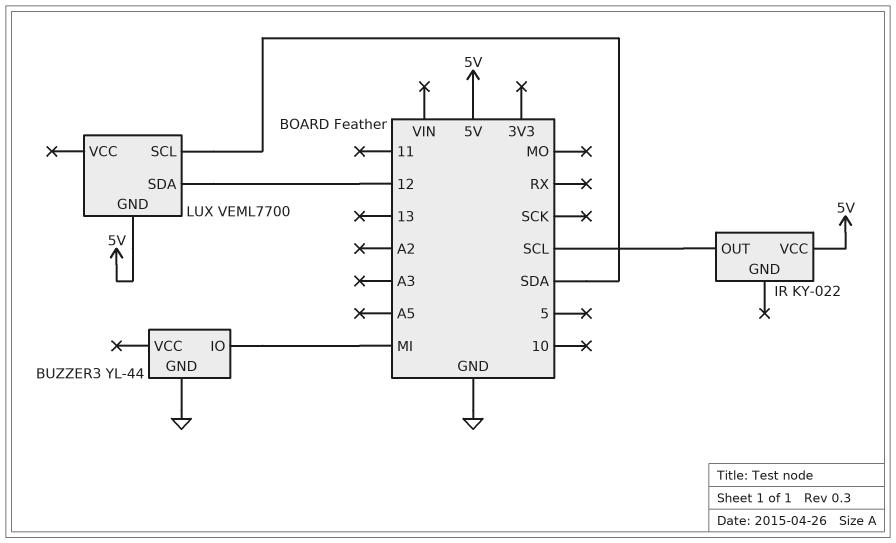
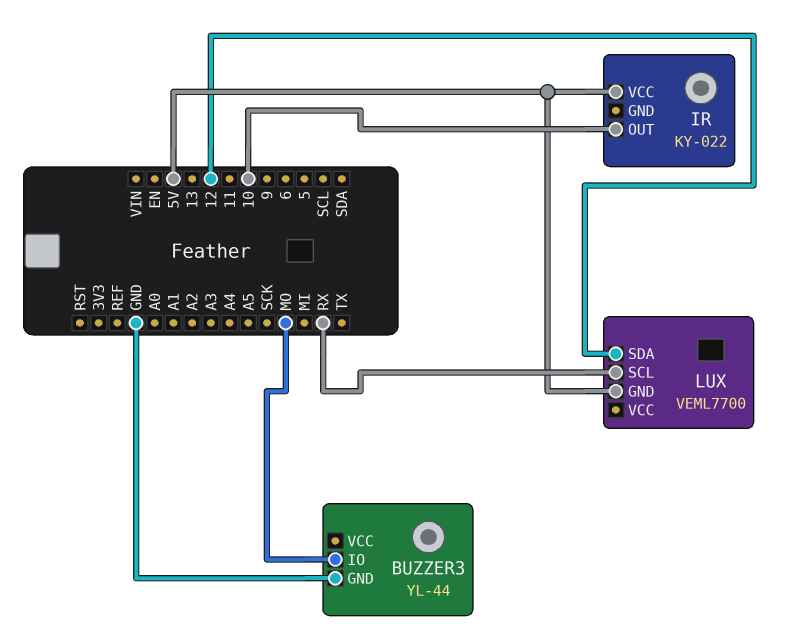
BUZZER3 pin IO: MI -> MO
IR pin OUT: SCL -> 10
LUX pin SCL: SDA -> RX

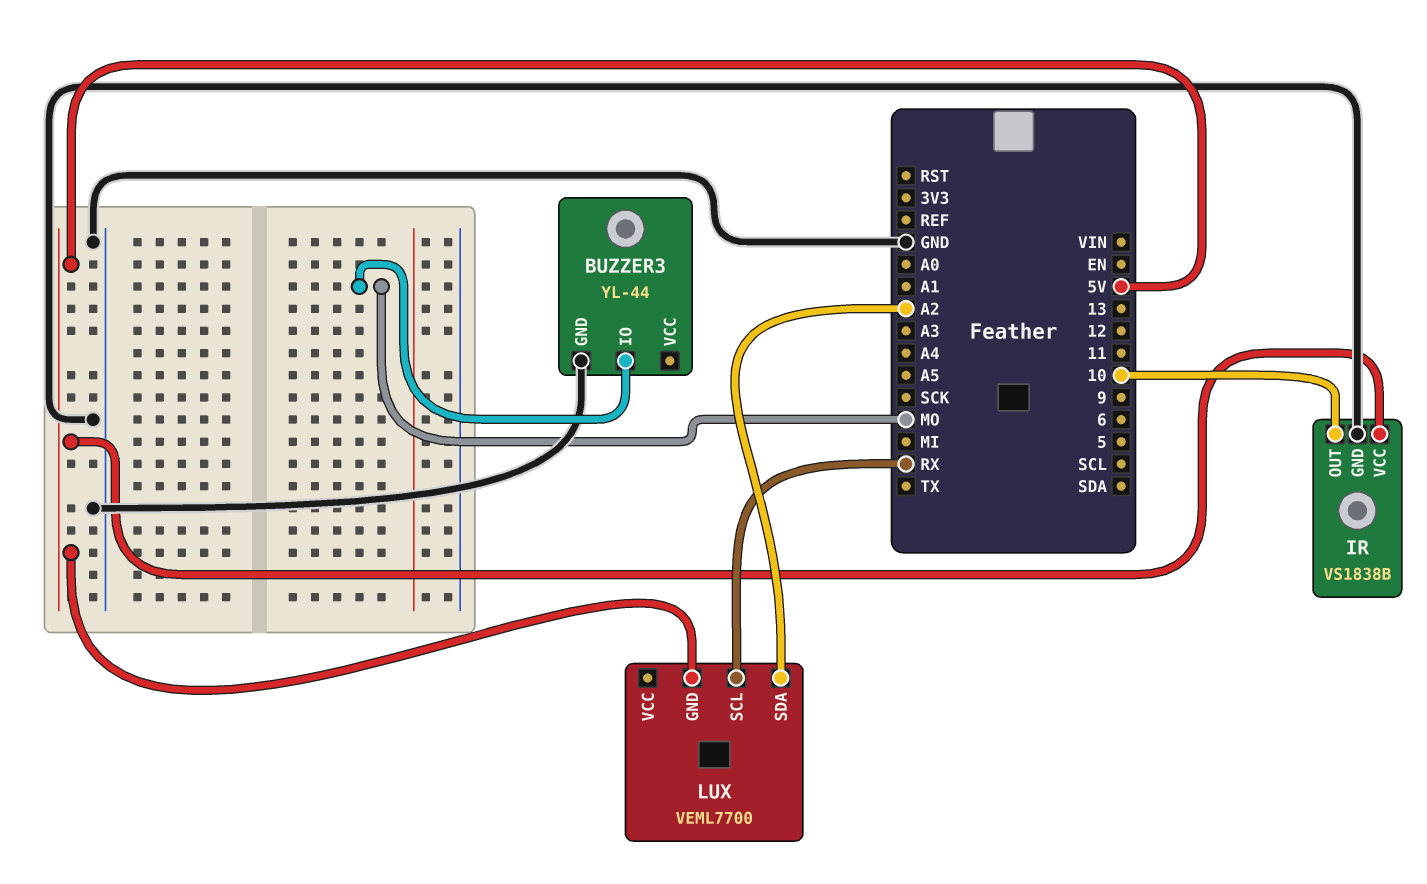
IR: KY-022 -> VS1838B
IR pin GND: none -> GND
LUX pin SDA: 12 -> A2

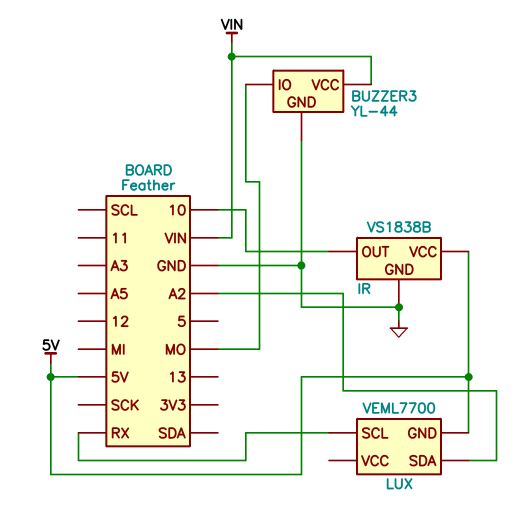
BUZZER3 pin VCC: none -> VIN

